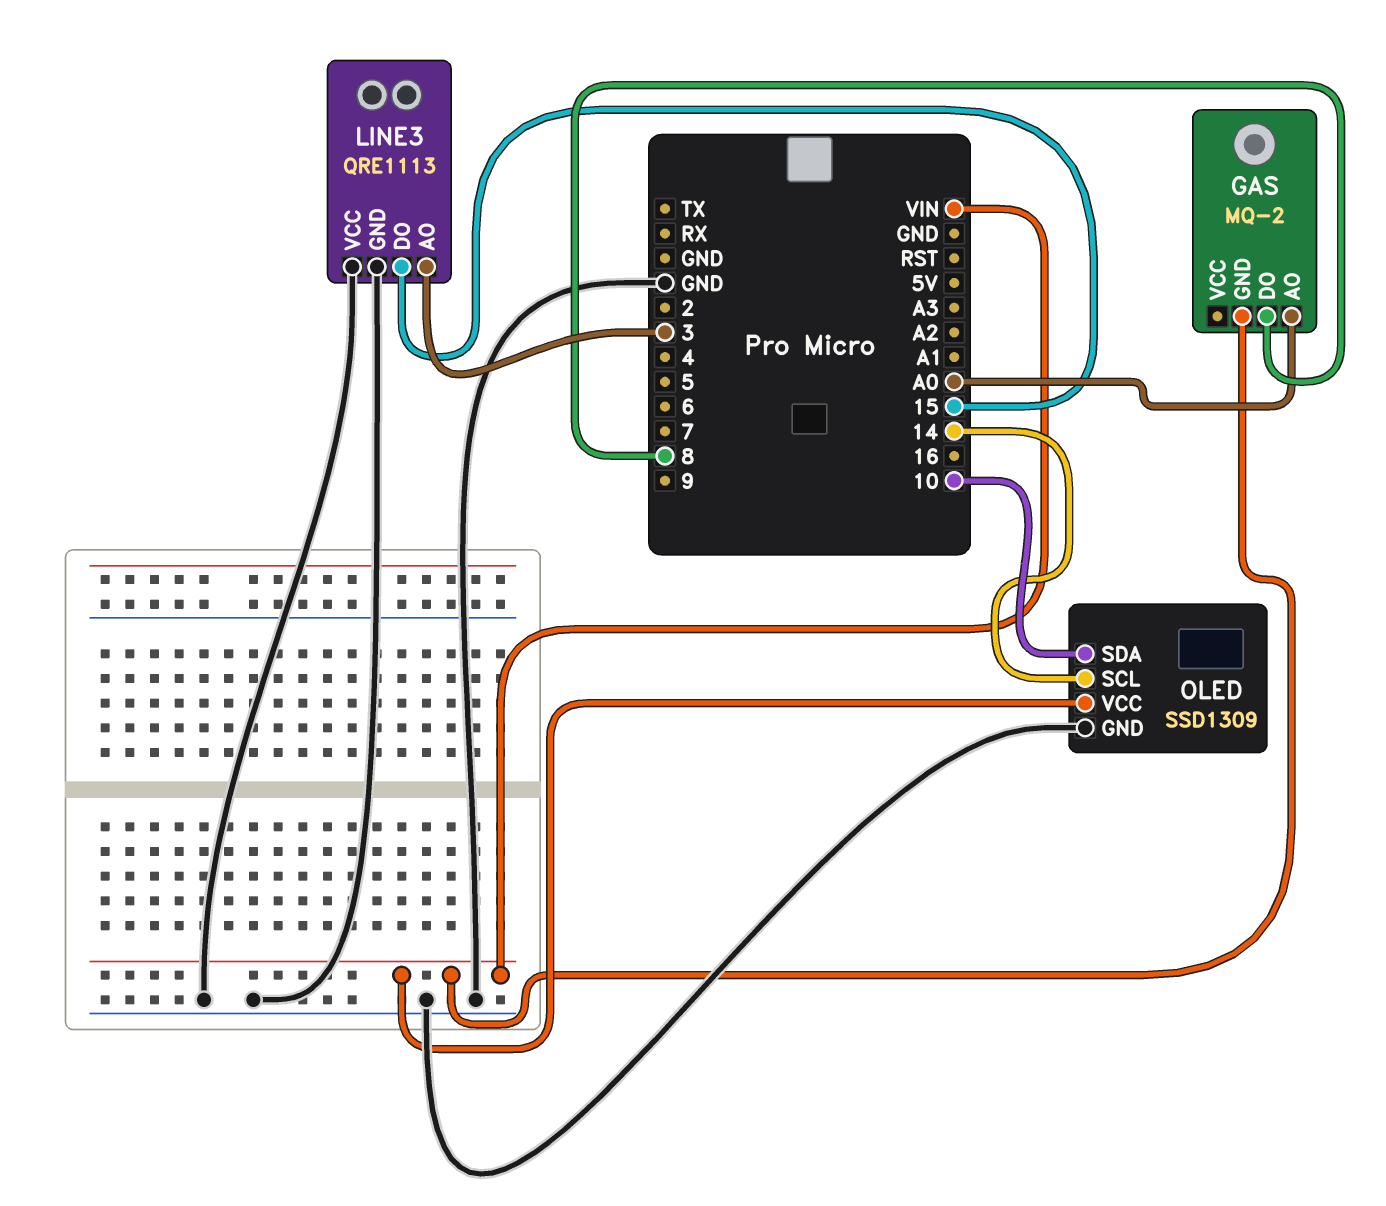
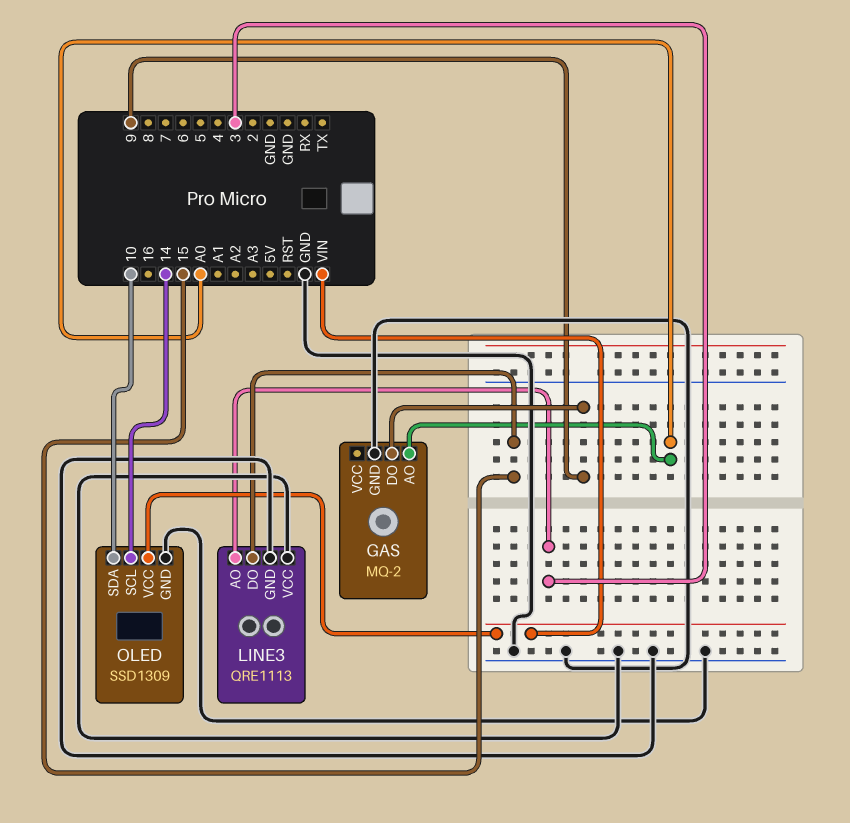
GAS pin DO: 8 -> 9
GAS pin GND: VIN -> GND

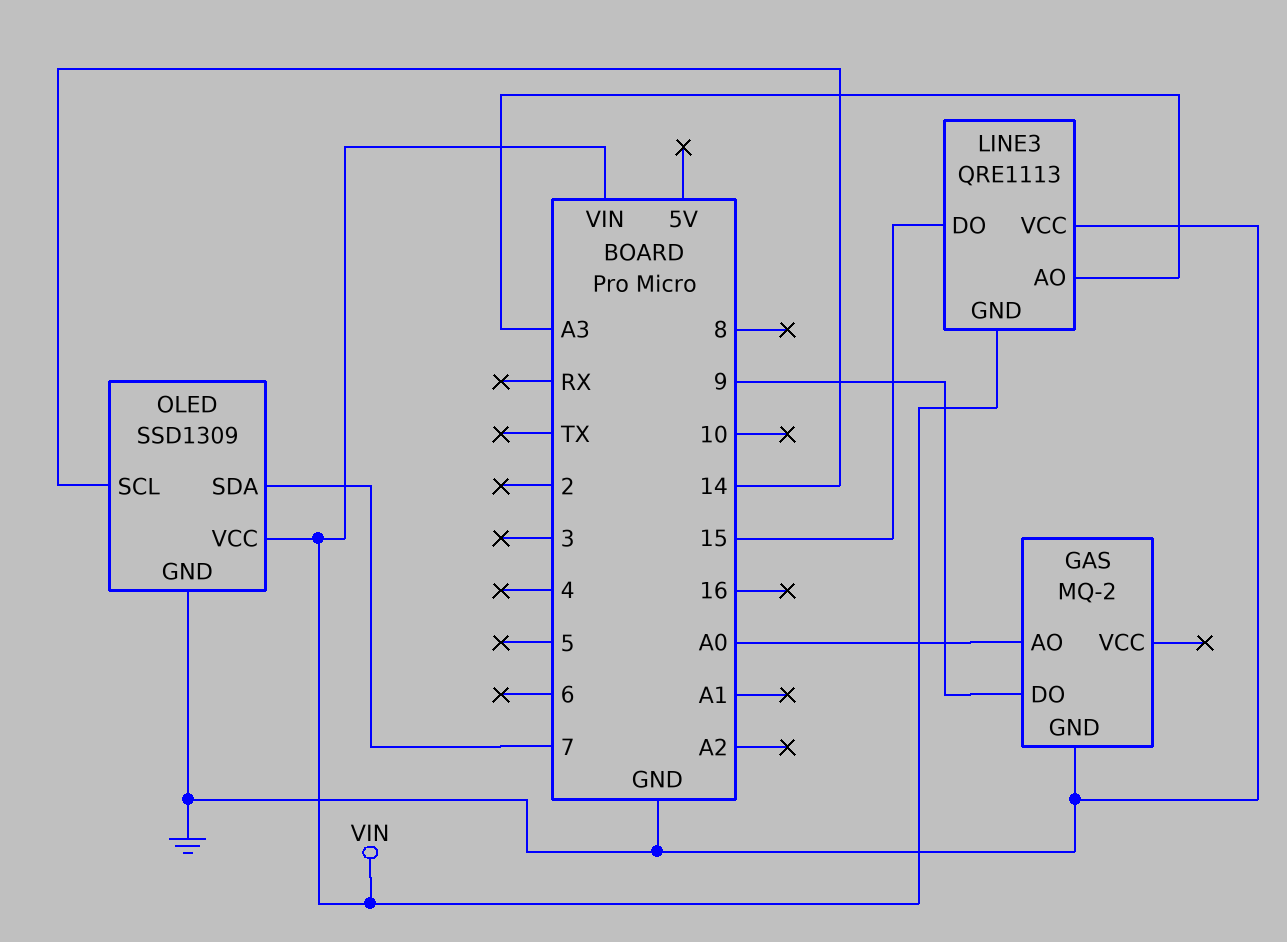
LINE3 pin AO: 3 -> A3
LINE3 pin GND: GND -> VIN
OLED pin SDA: 10 -> 7

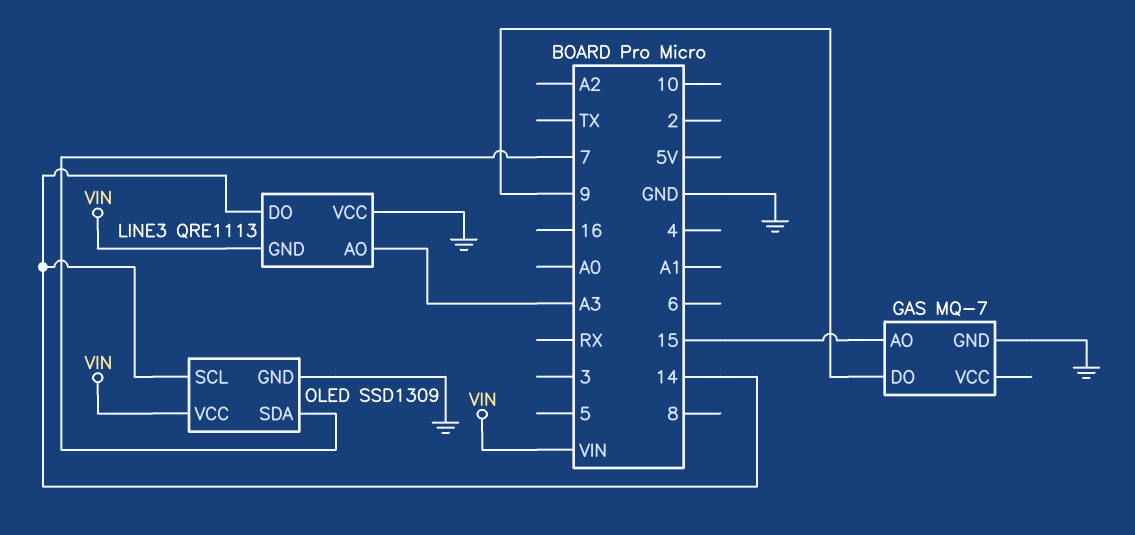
GAS: MQ-2 -> MQ-7
GAS pin AO: A0 -> 15
LINE3 pin DO: 15 -> 14

